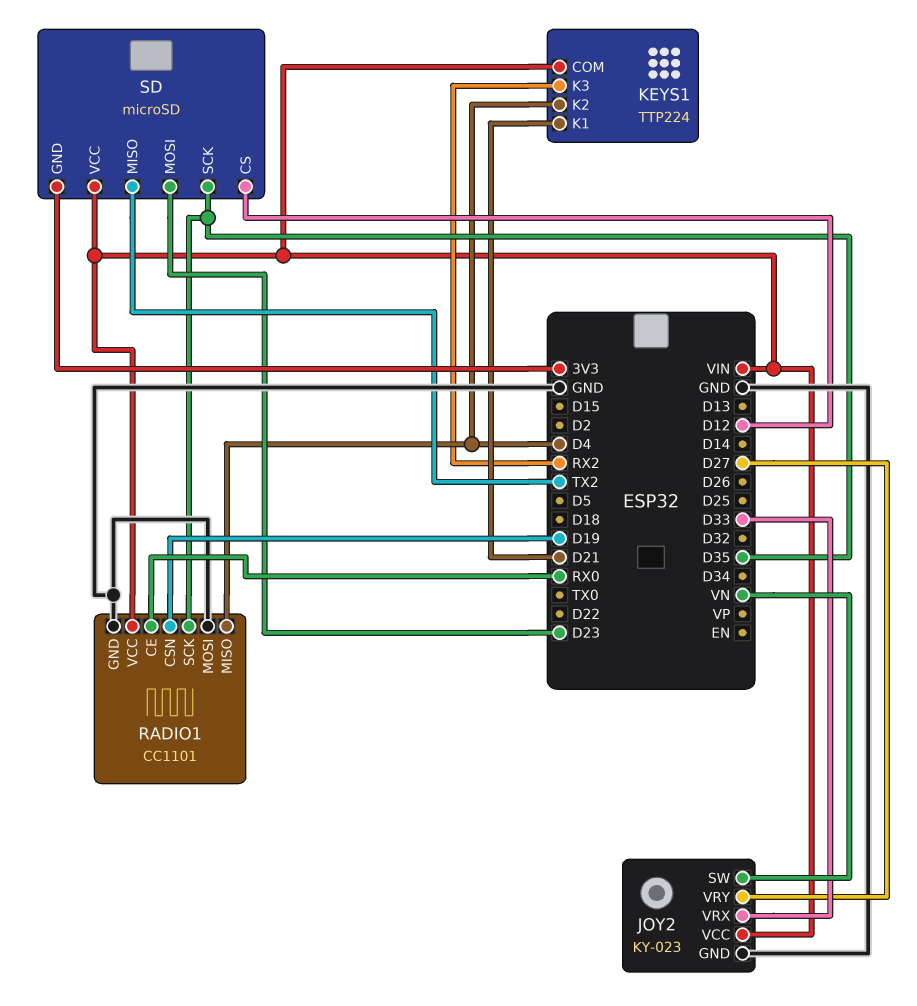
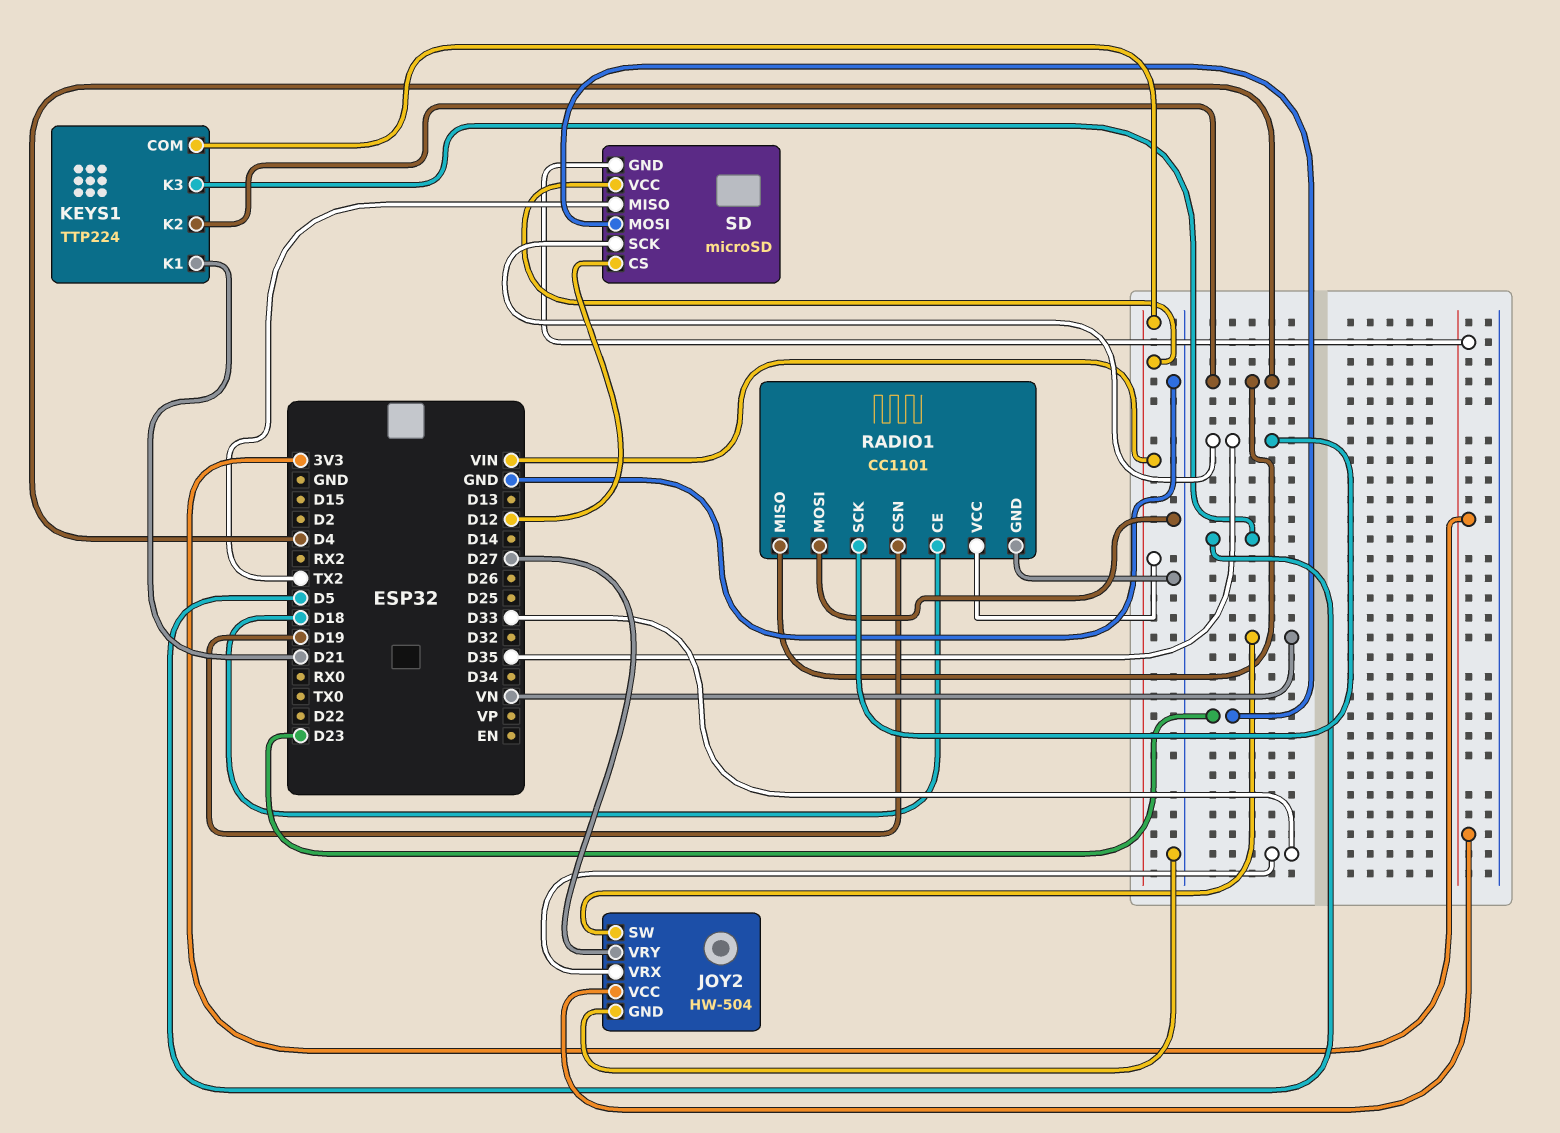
JOY2: KY-023 -> HW-504
JOY2 pin VCC: VIN -> 3V3
KEYS1 pin K3: RX2 -> D5
RADIO1 pin CE: RX0 -> D18

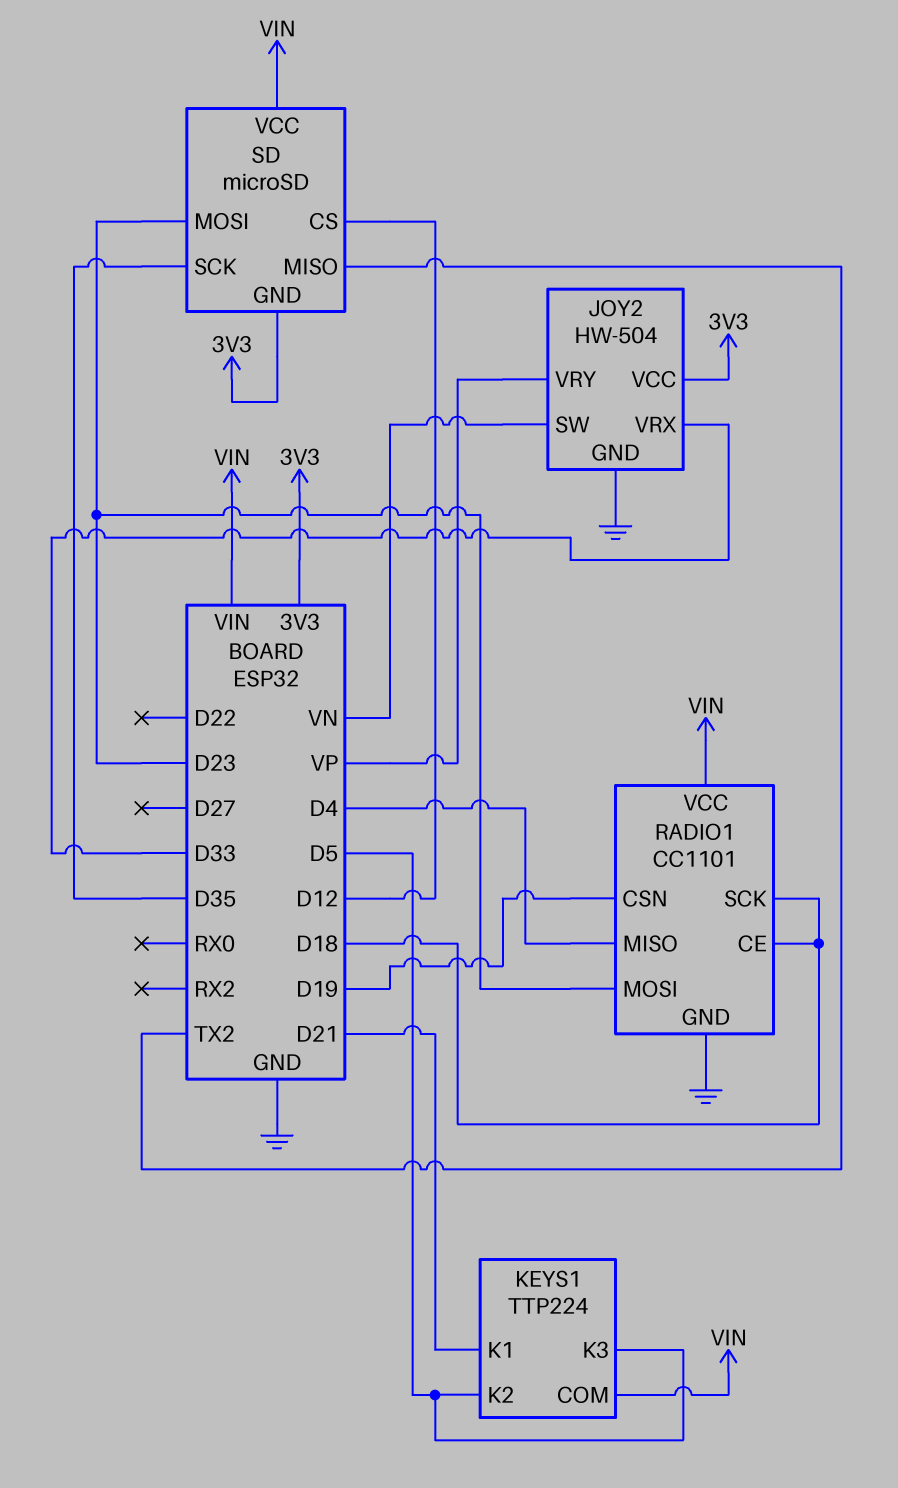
JOY2 pin VRY: D27 -> VP
KEYS1 pin K2: D4 -> D5
RADIO1 pin MOSI: GND -> D23
RADIO1 pin SCK: D35 -> D18

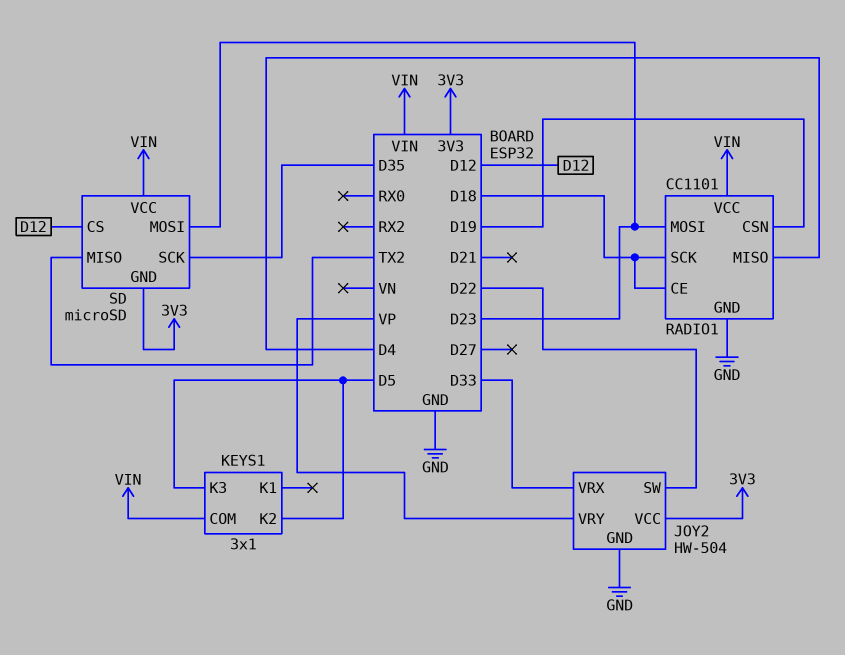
JOY2 pin SW: VN -> D22
KEYS1: TTP224 -> 3x1
KEYS1 pin K1: D21 -> none

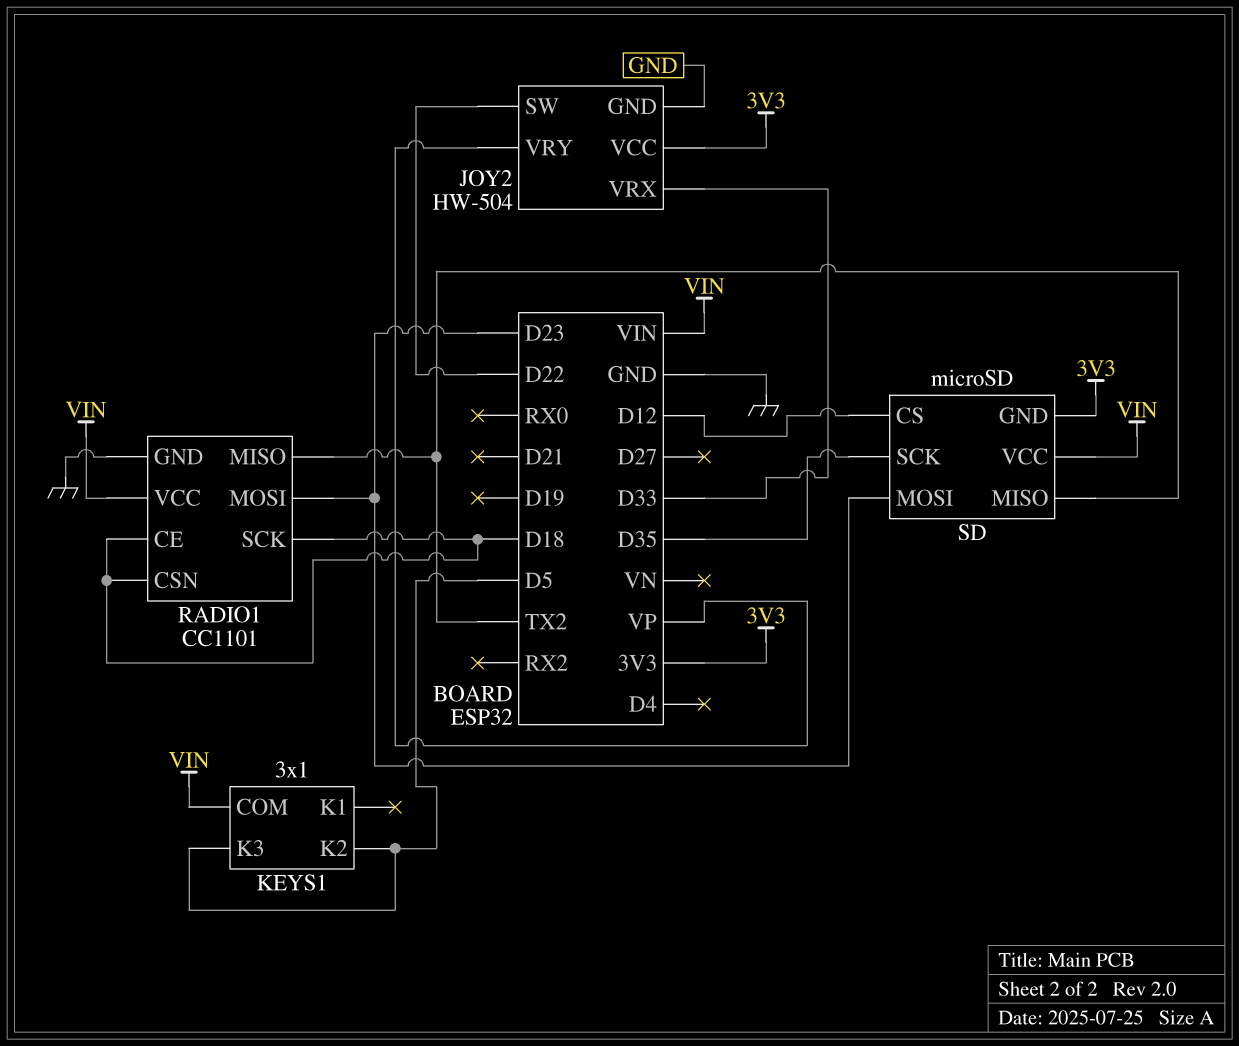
RADIO1 pin CSN: D19 -> D18
RADIO1 pin MISO: D4 -> TX2

